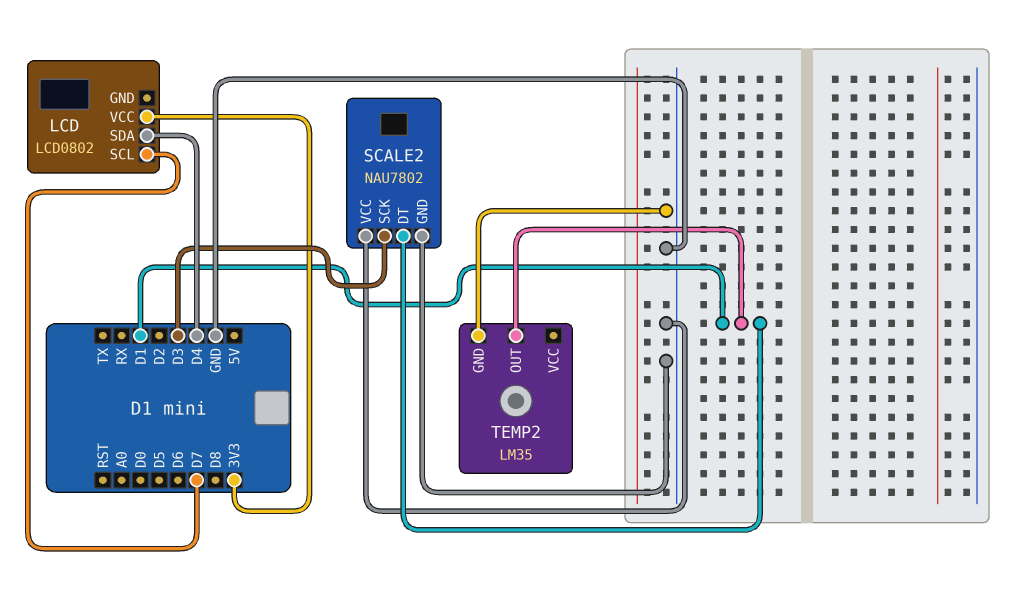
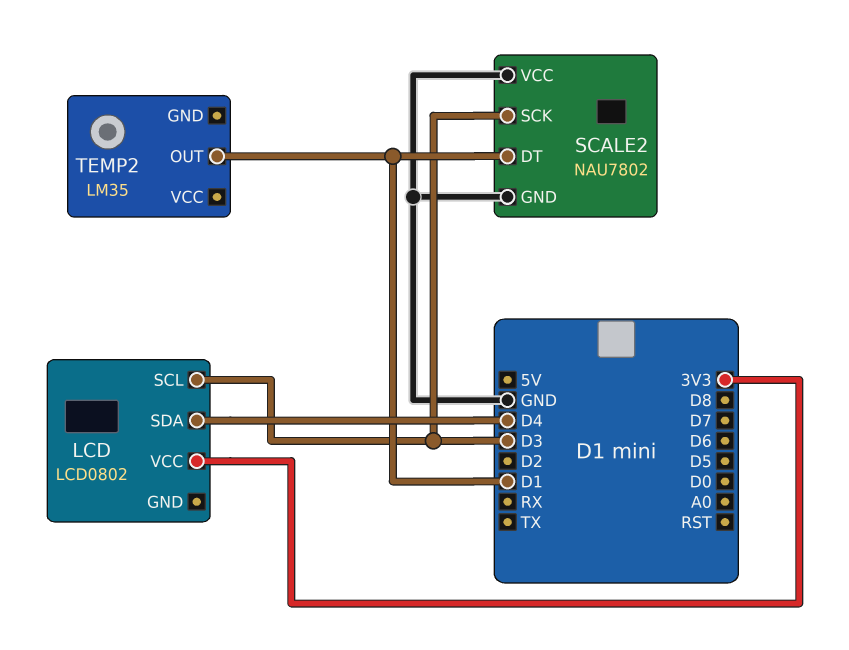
LCD pin SCL: D7 -> D3
TEMP2 pin GND: GND -> none

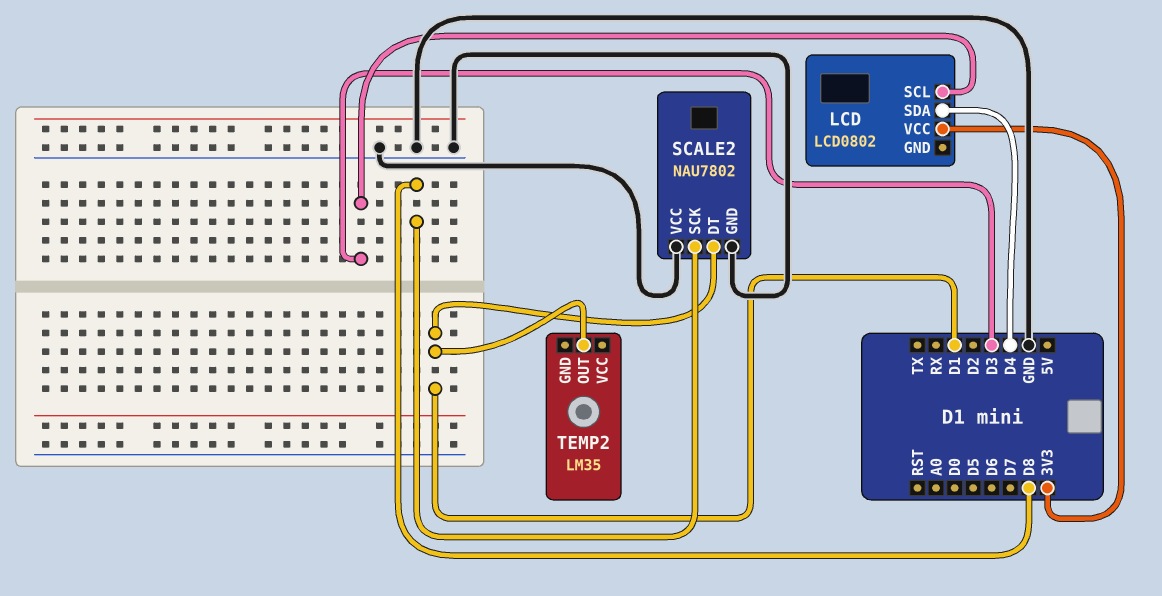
SCALE2 pin SCK: D3 -> D8

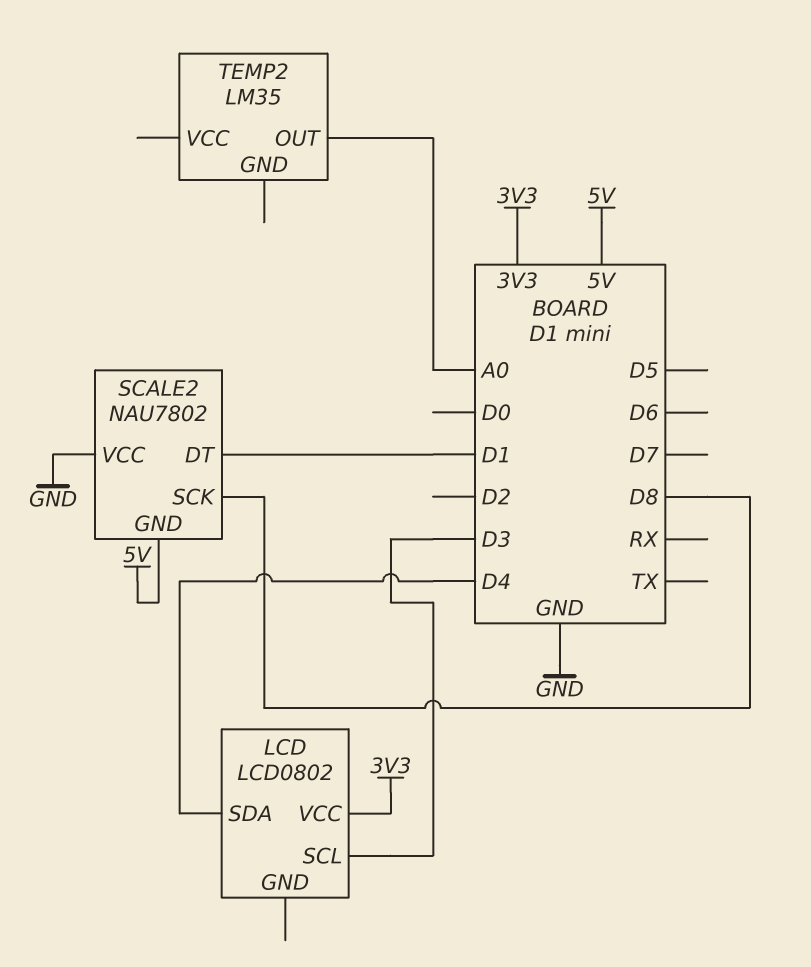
SCALE2 pin GND: GND -> 5V
TEMP2 pin OUT: D1 -> A0

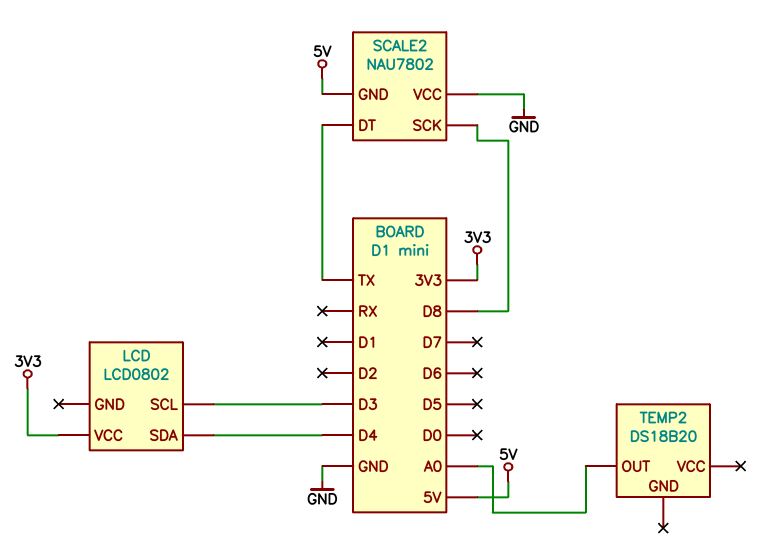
SCALE2 pin DT: D1 -> TX
TEMP2: LM35 -> DS18B20

